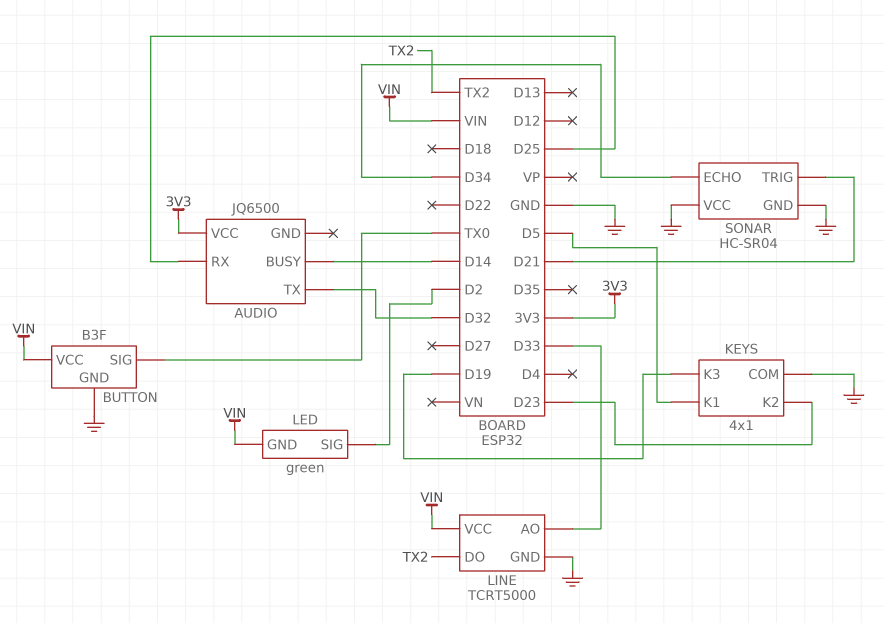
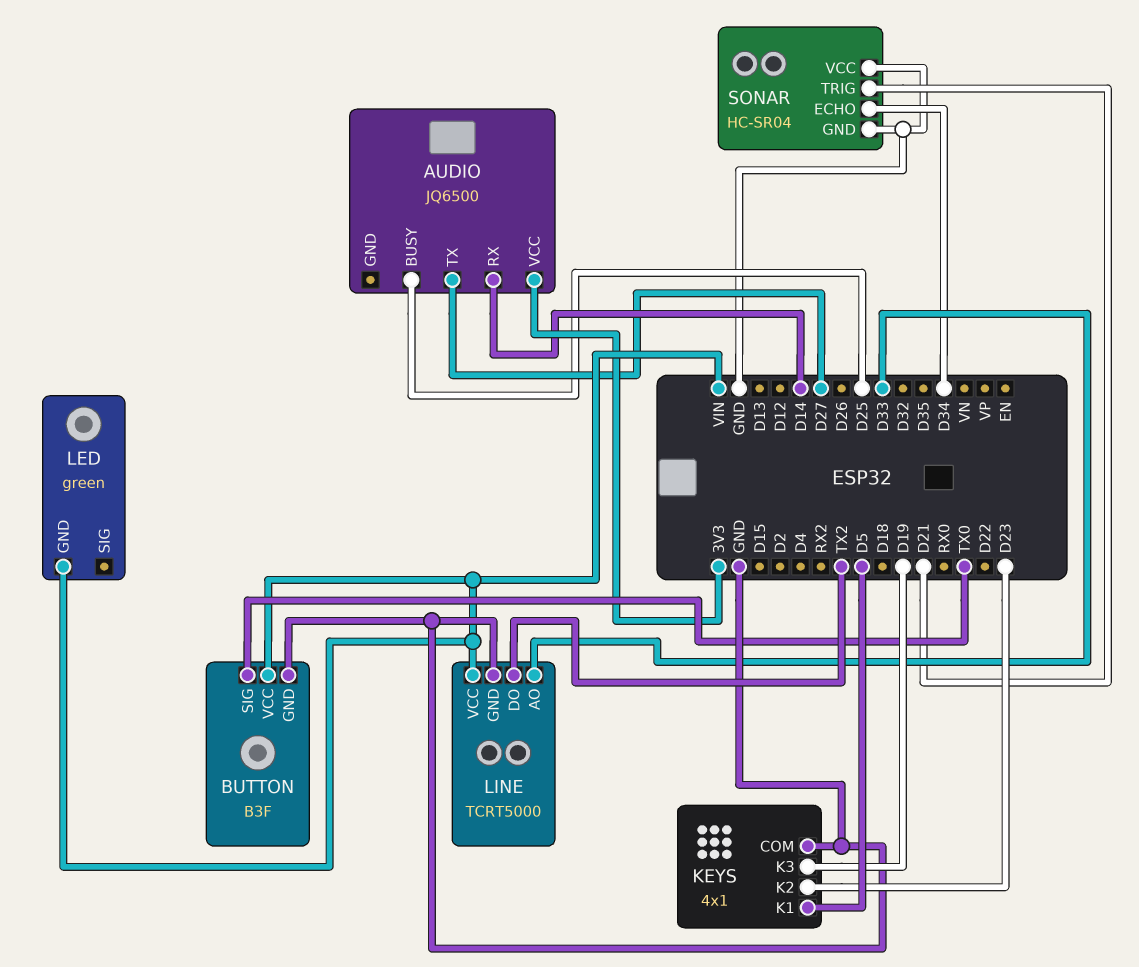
AUDIO pin BUSY: D14 -> D25
AUDIO pin RX: D25 -> D14
AUDIO pin TX: D32 -> D27
LED pin SIG: D2 -> none

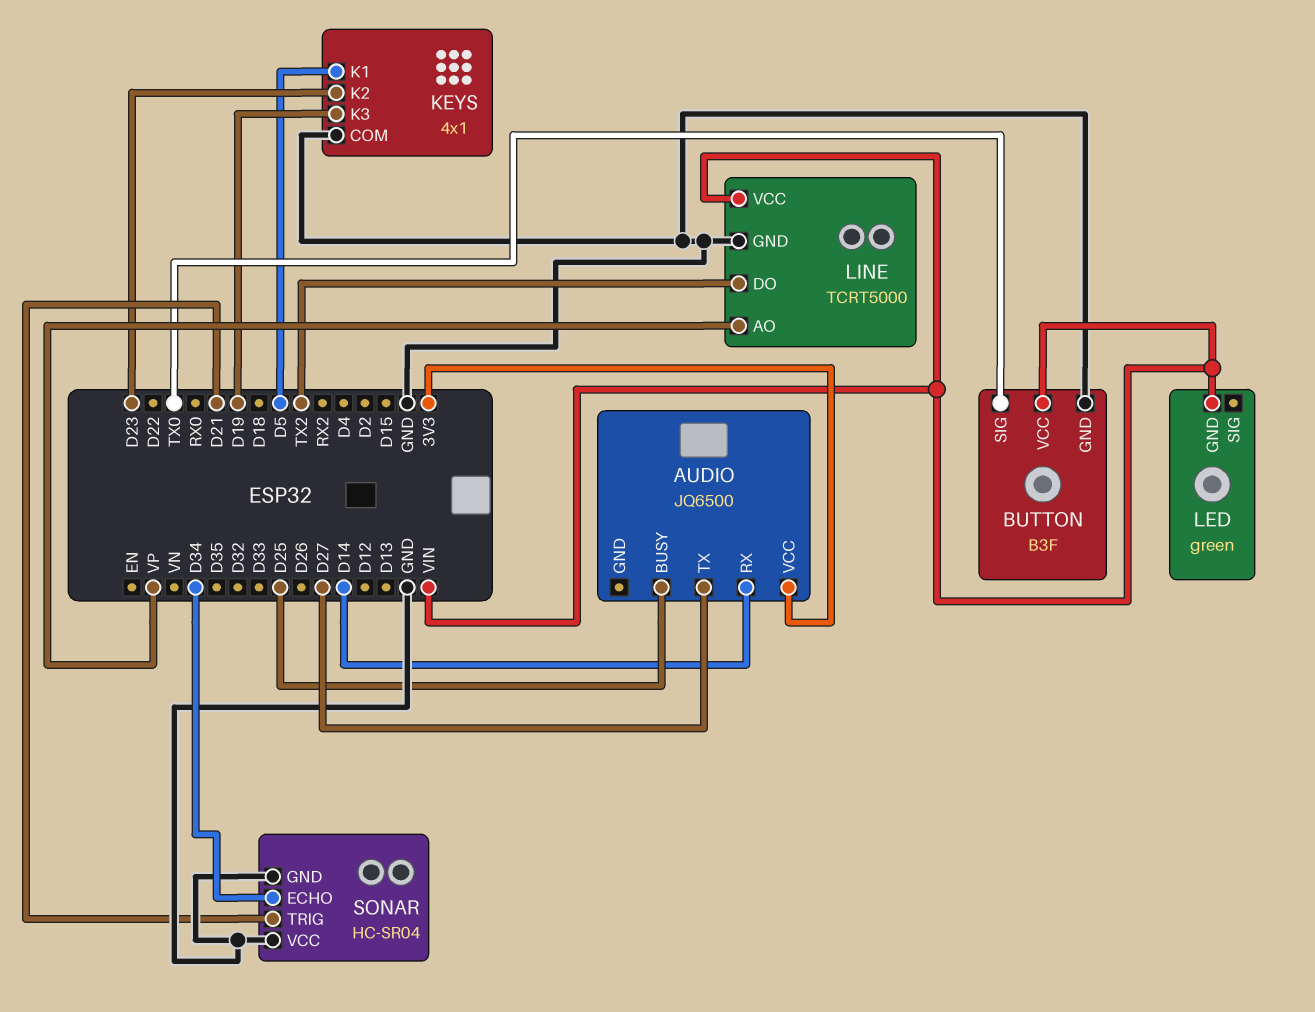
LINE pin AO: D33 -> VP

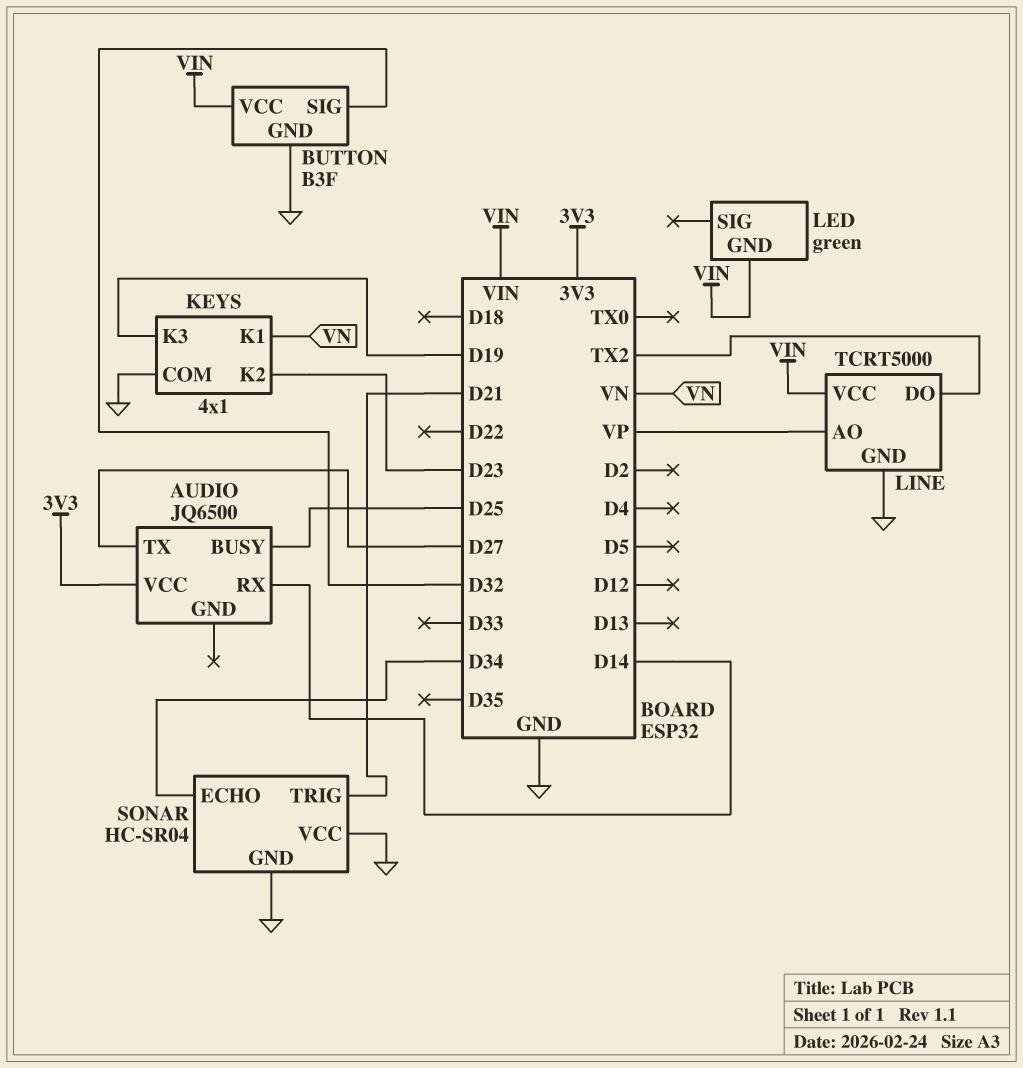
BUTTON pin SIG: TX0 -> D32
KEYS pin K1: D5 -> VN

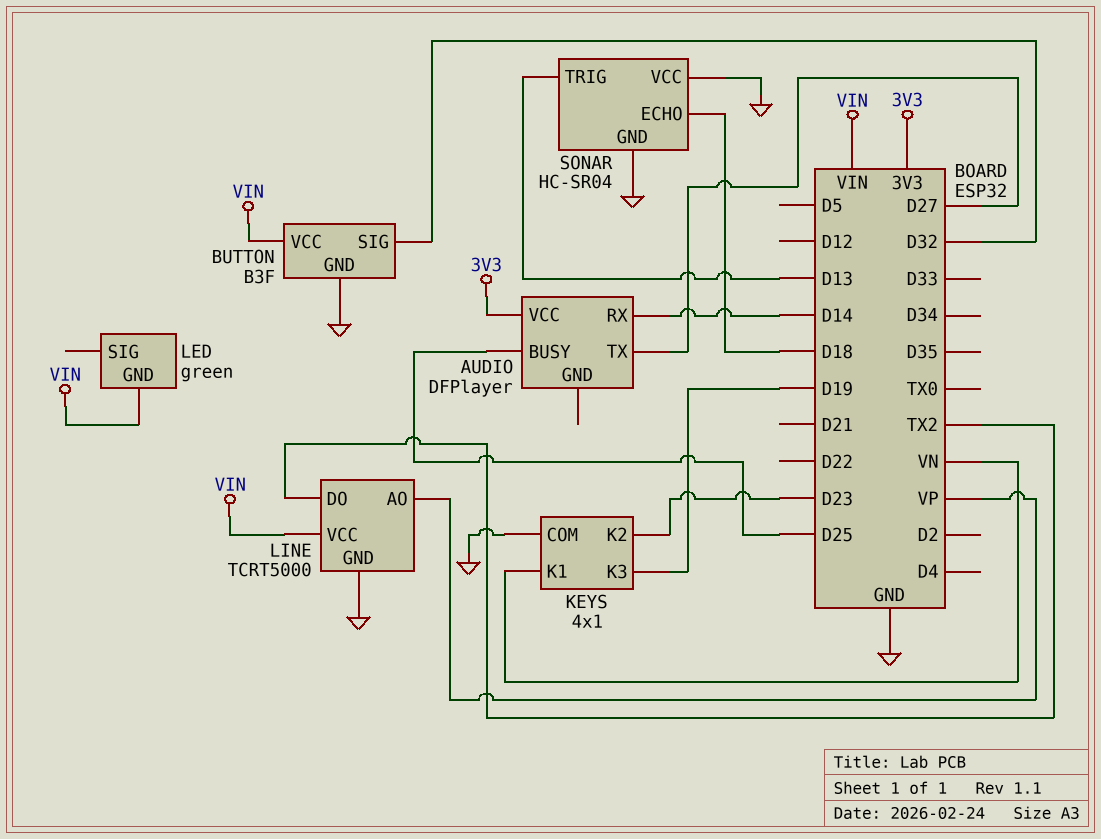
AUDIO: JQ6500 -> DFPlayer
SONAR pin ECHO: D34 -> D18
SONAR pin TRIG: D21 -> D13

